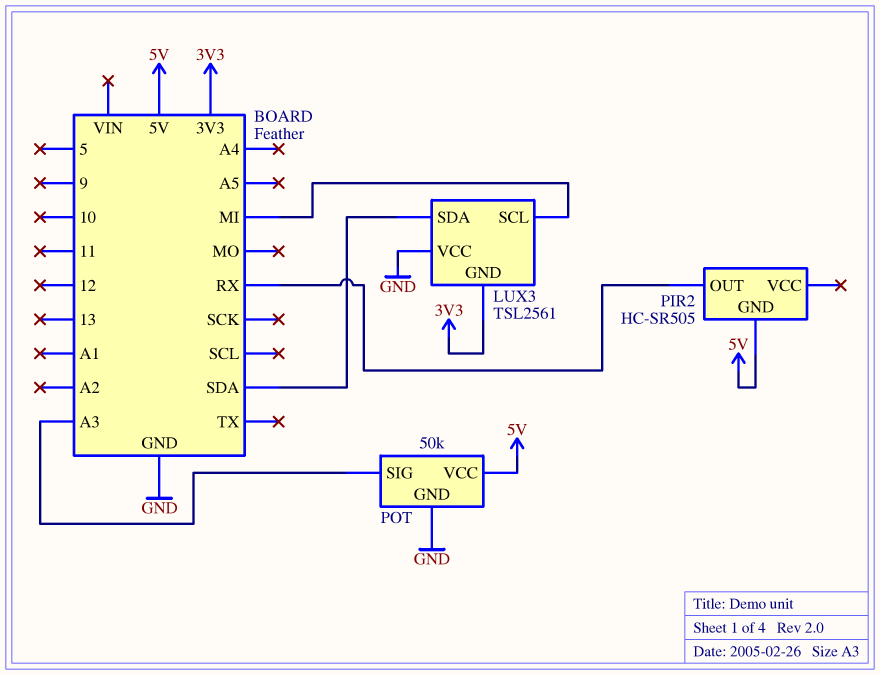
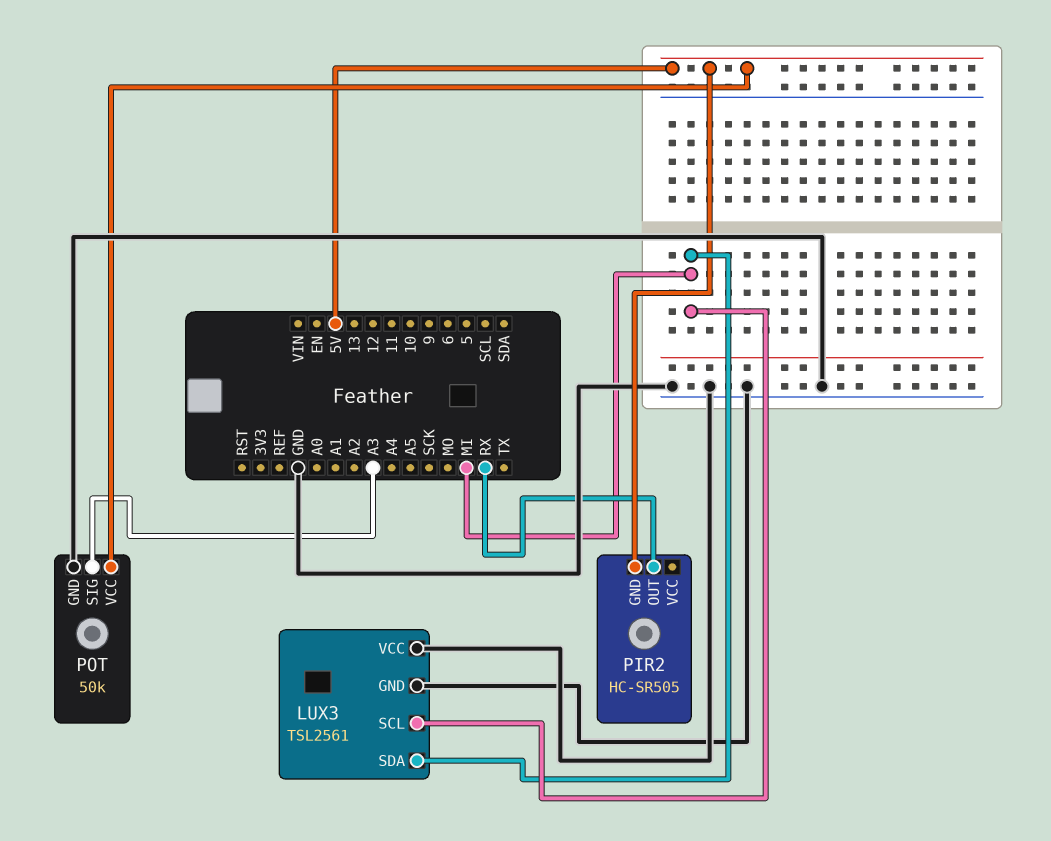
LUX3 pin GND: 3V3 -> GND
LUX3 pin SDA: SDA -> MI

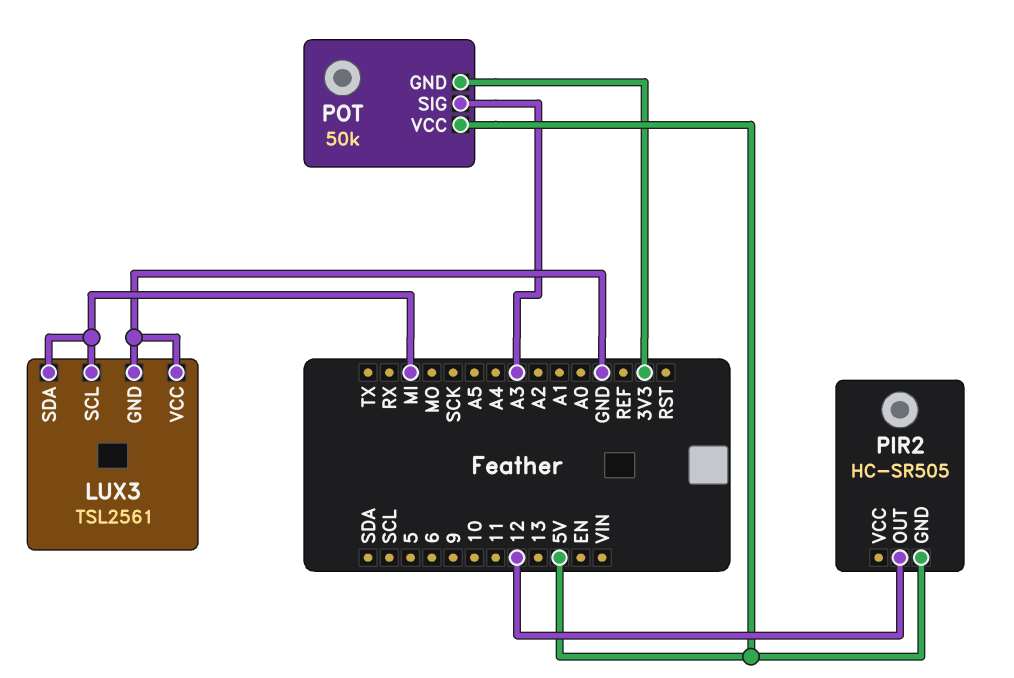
PIR2 pin OUT: RX -> 12
POT pin GND: GND -> 3V3

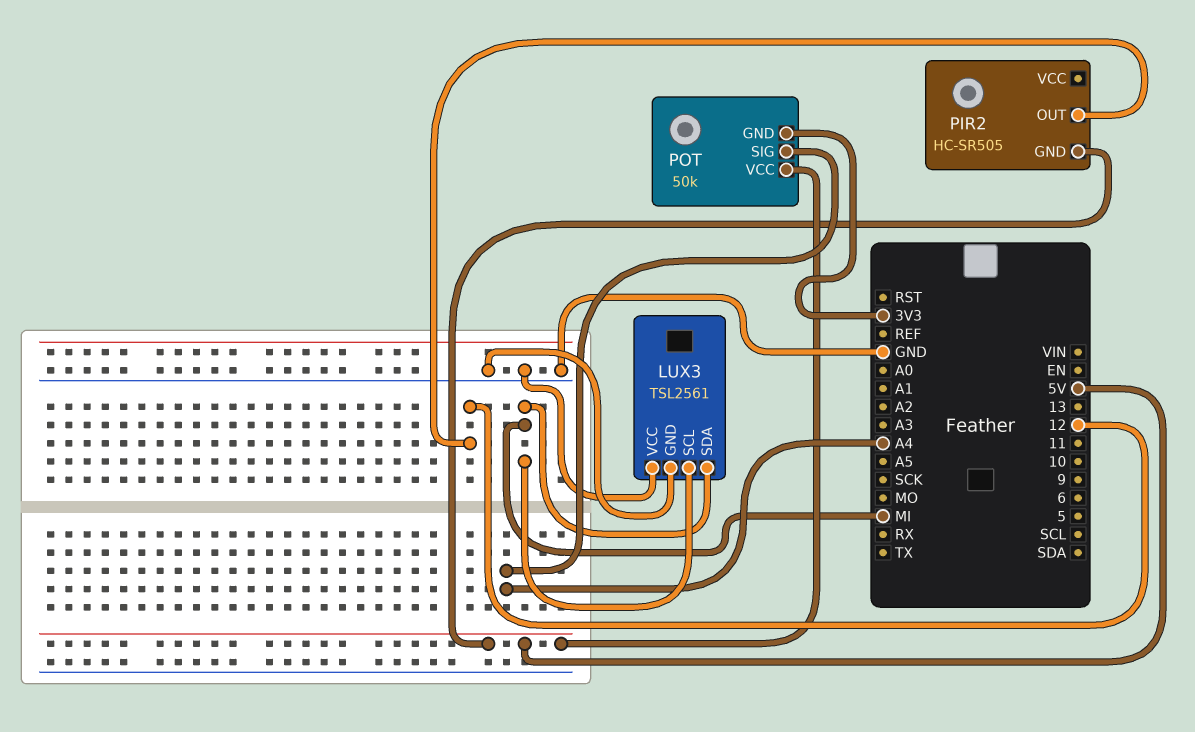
POT pin SIG: A3 -> A4

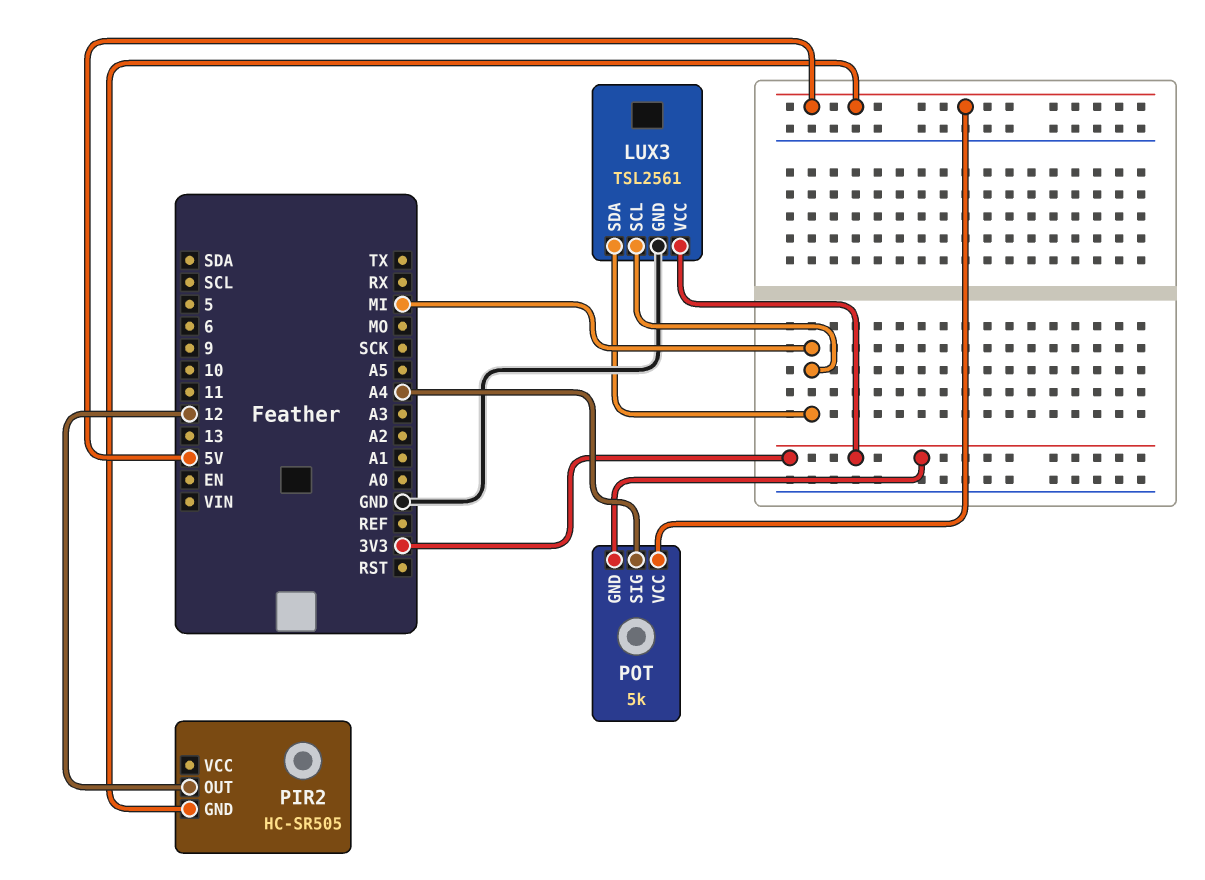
LUX3 pin VCC: GND -> 3V3
POT: 50k -> 5k

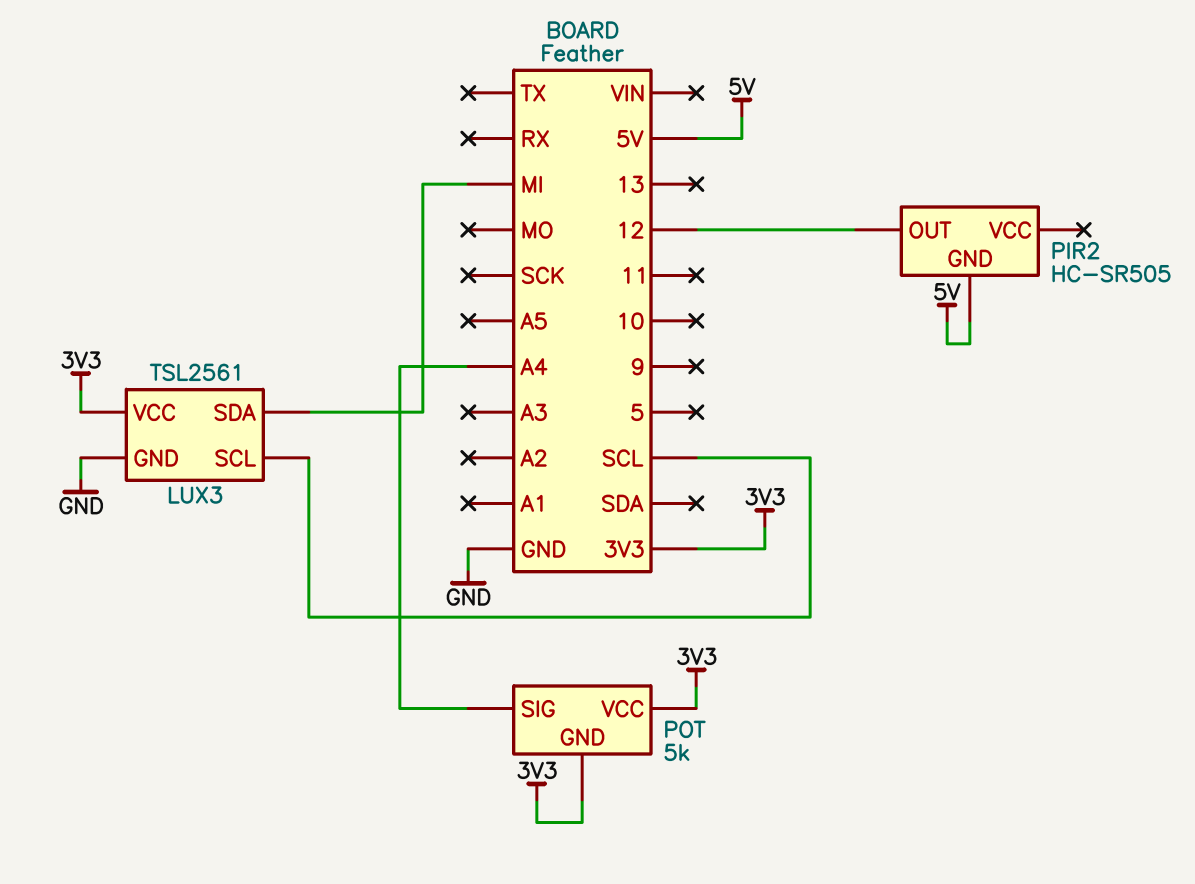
LUX3 pin SCL: MI -> SCL
POT pin VCC: 5V -> 3V3

